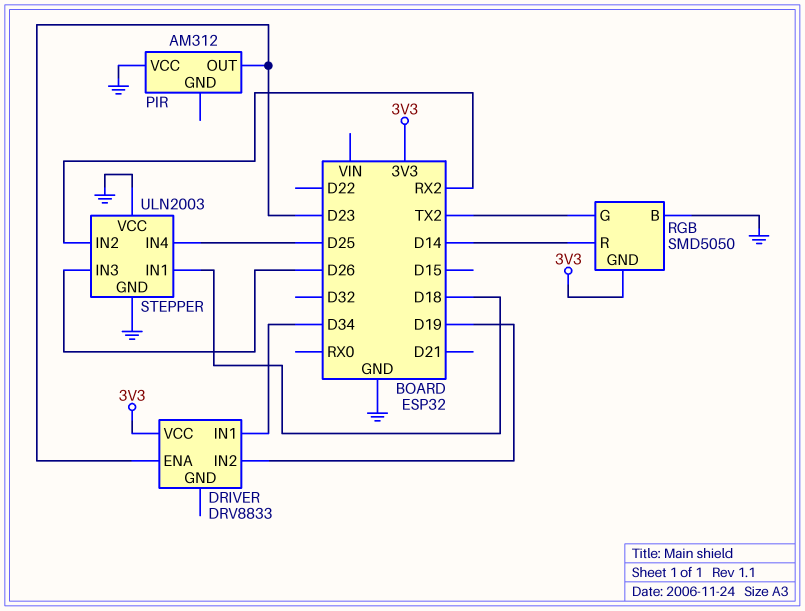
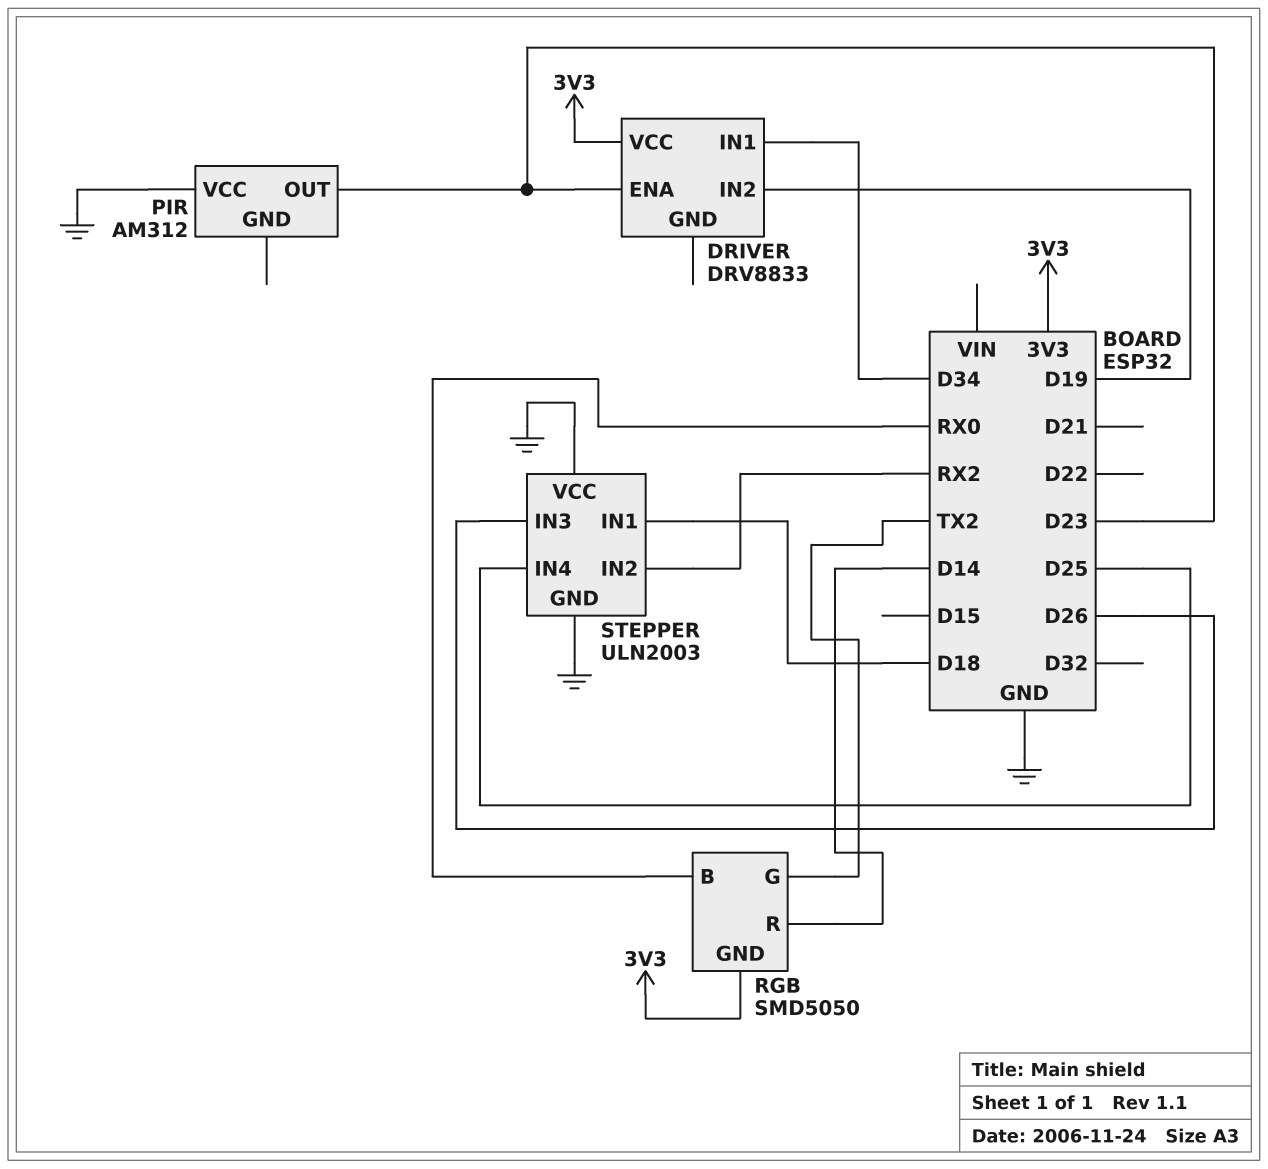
RGB pin B: GND -> RX0

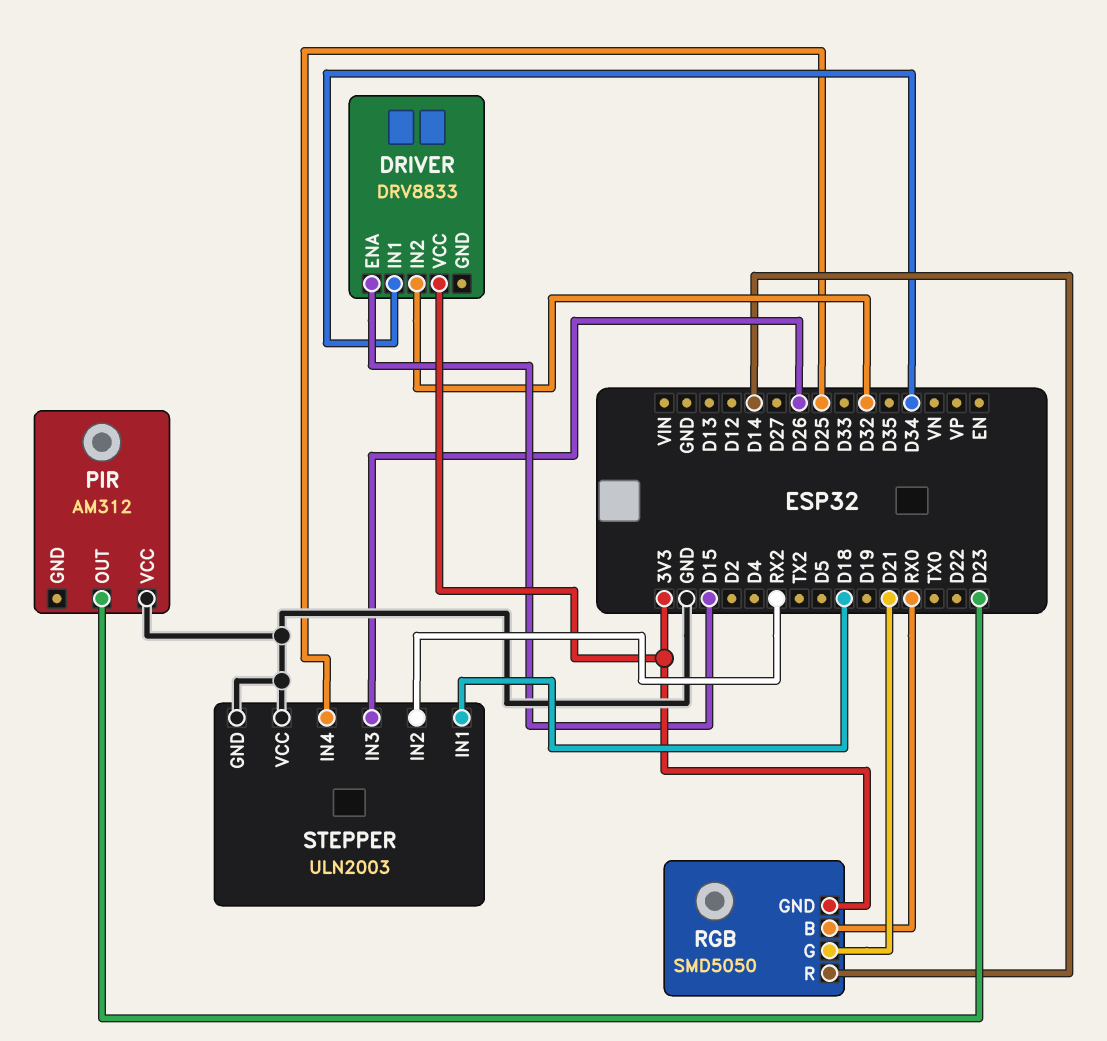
DRIVER pin ENA: D23 -> D15
DRIVER pin IN2: D19 -> D32
RGB pin G: TX2 -> D21

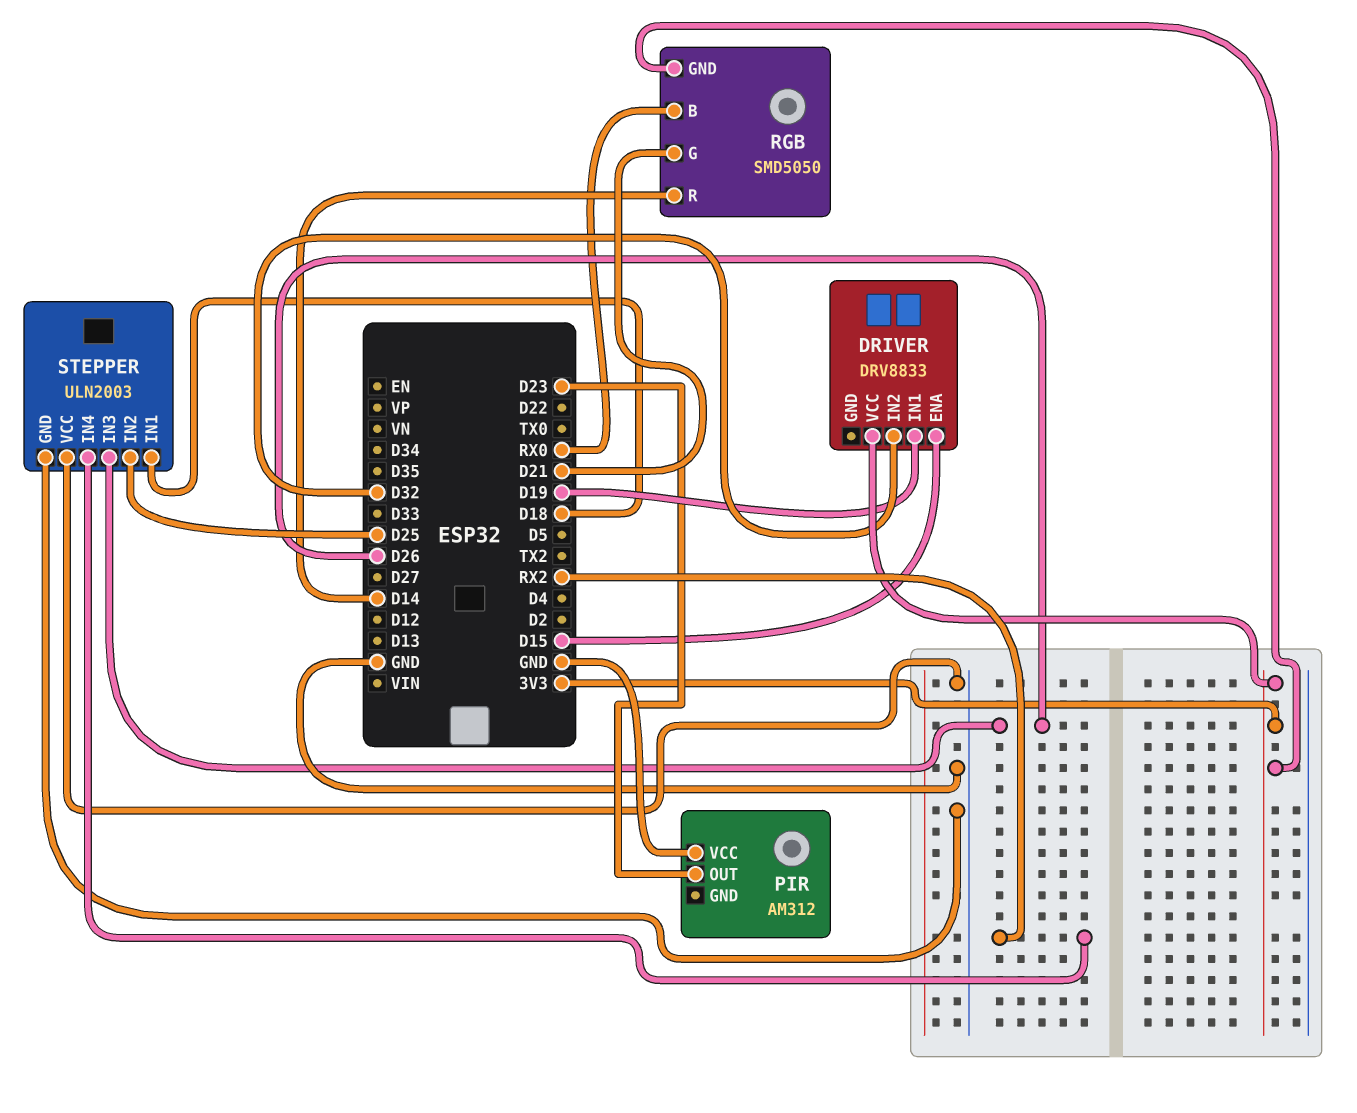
DRIVER pin IN1: D34 -> D19
STEPPER pin IN2: RX2 -> D25
STEPPER pin IN4: D25 -> RX2

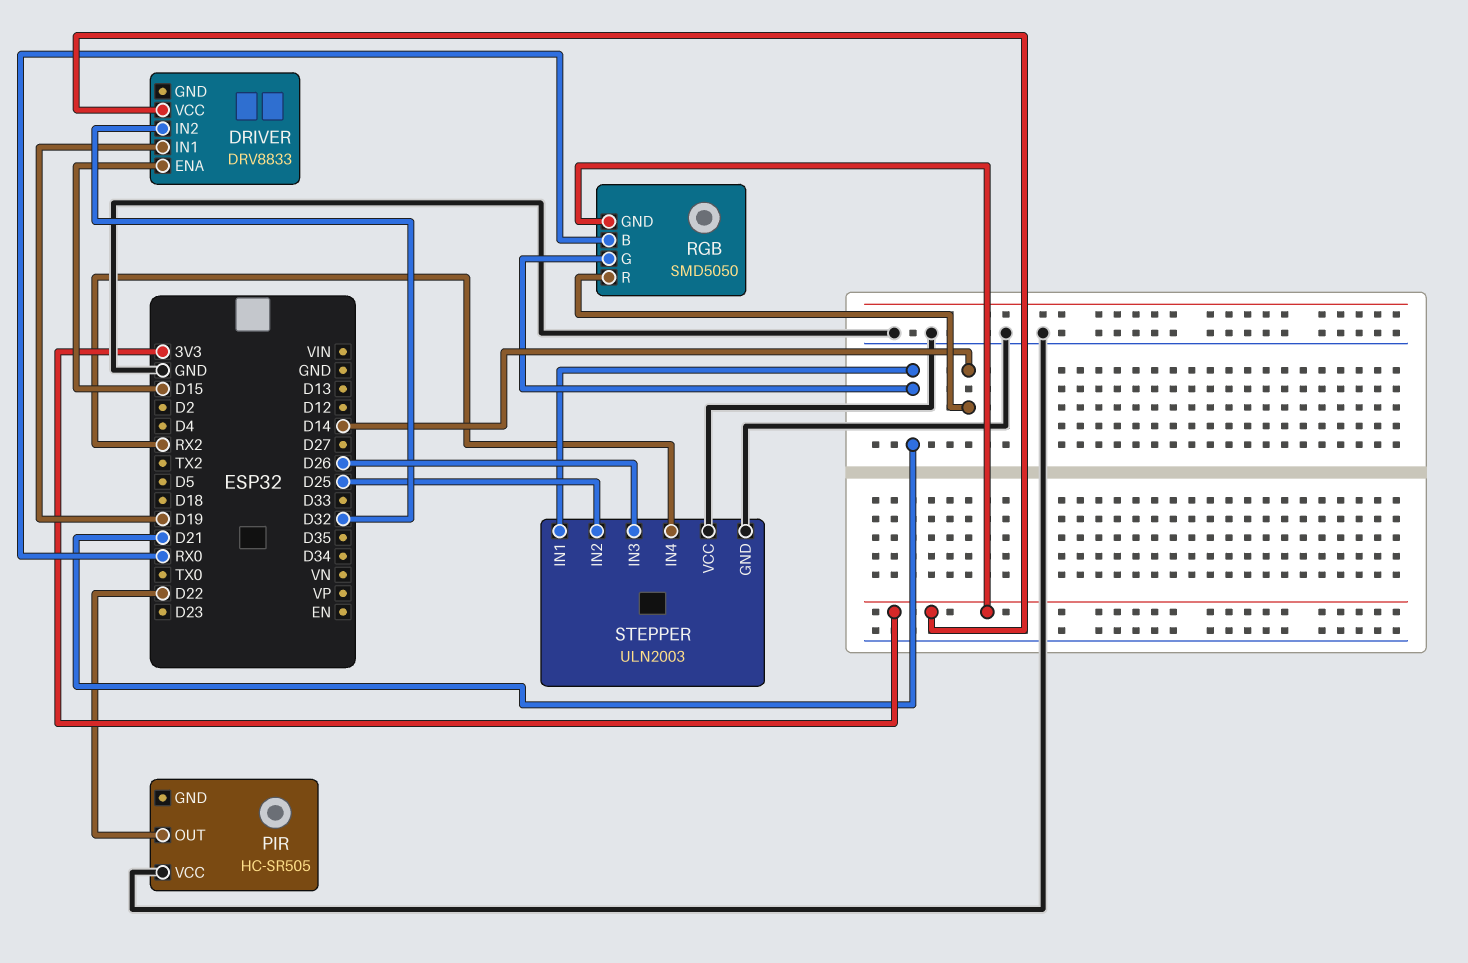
PIR: AM312 -> HC-SR505
PIR pin OUT: D23 -> D22
STEPPER pin IN1: D18 -> D21

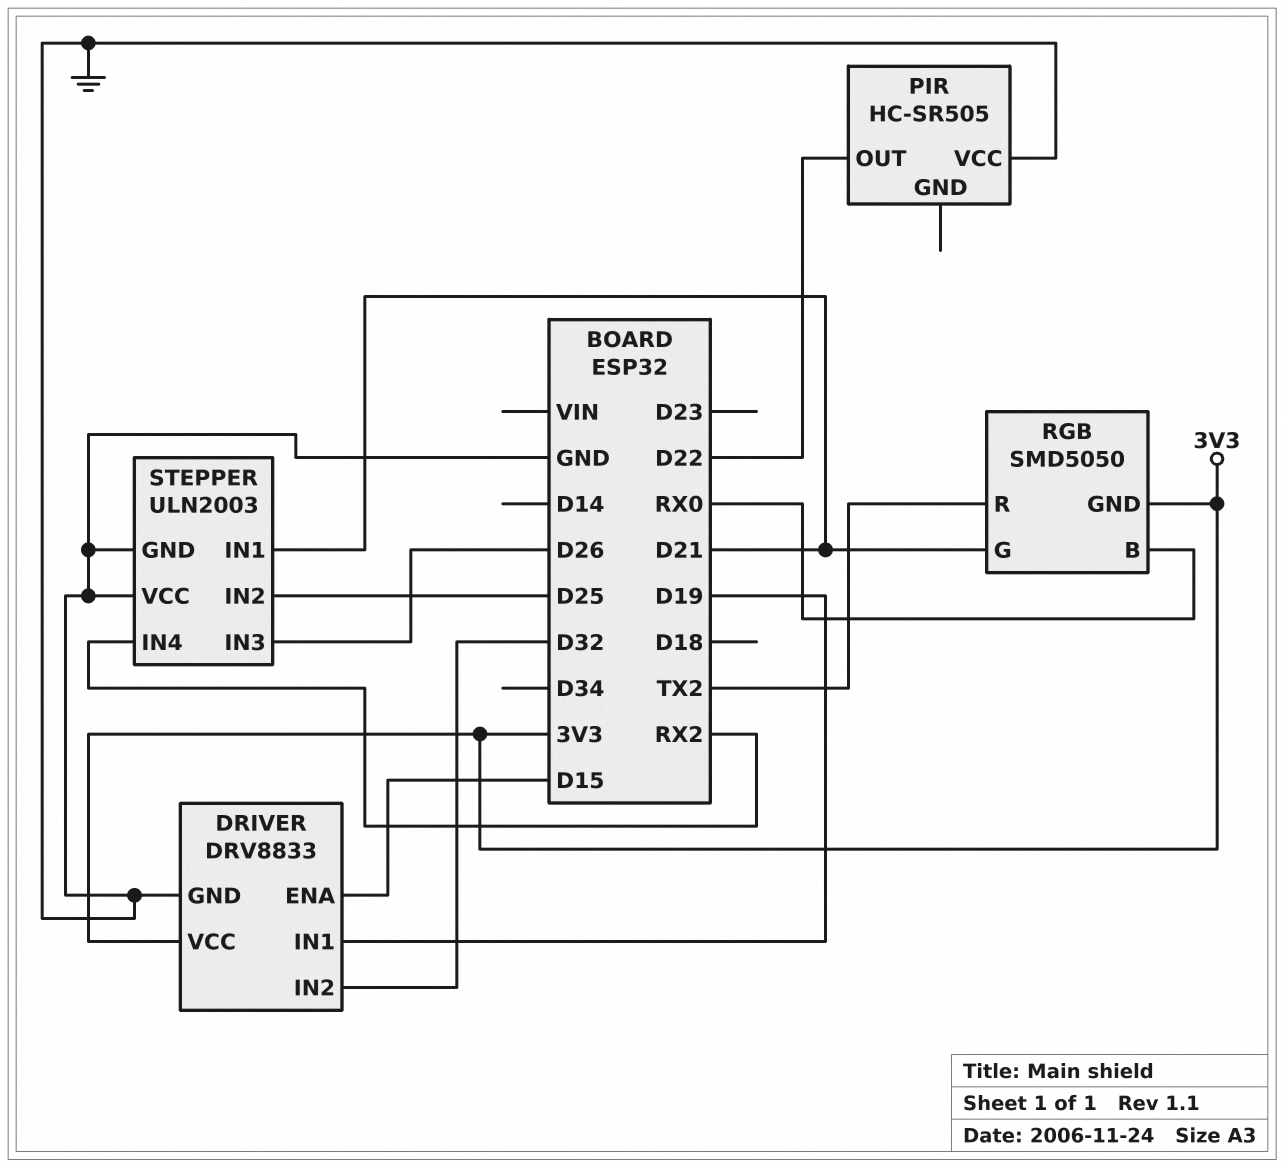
DRIVER pin GND: none -> GND
RGB pin R: D14 -> TX2

